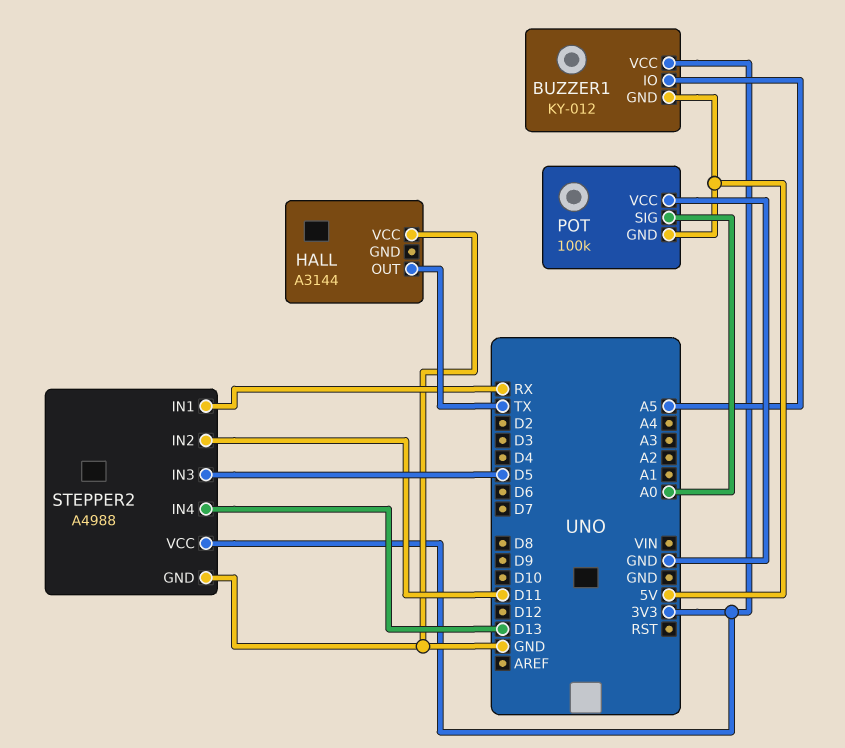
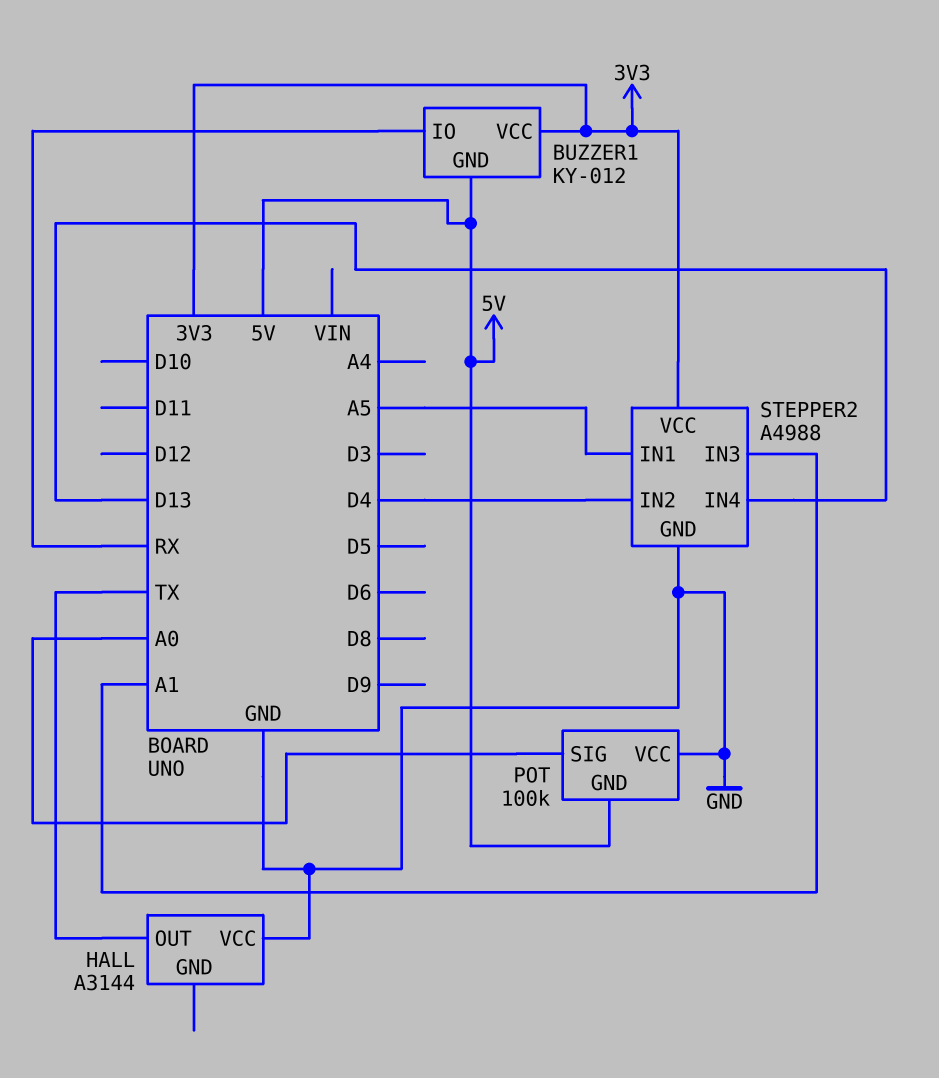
BUZZER1 pin IO: A5 -> RX
STEPPER2 pin IN1: RX -> A5
STEPPER2 pin IN2: D11 -> D4
STEPPER2 pin IN3: D5 -> A1

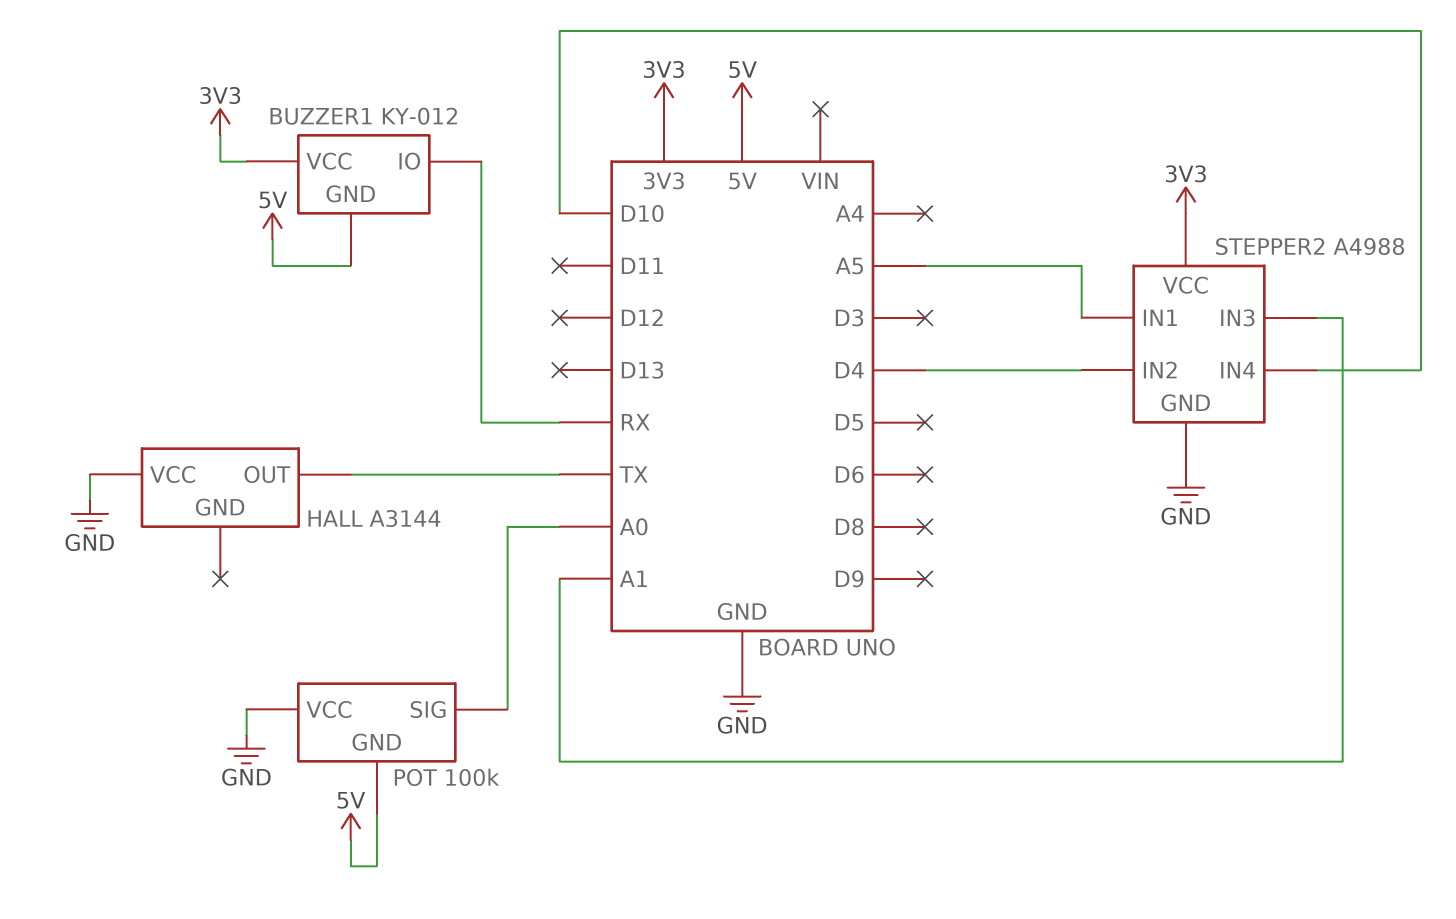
STEPPER2 pin IN4: D13 -> D10

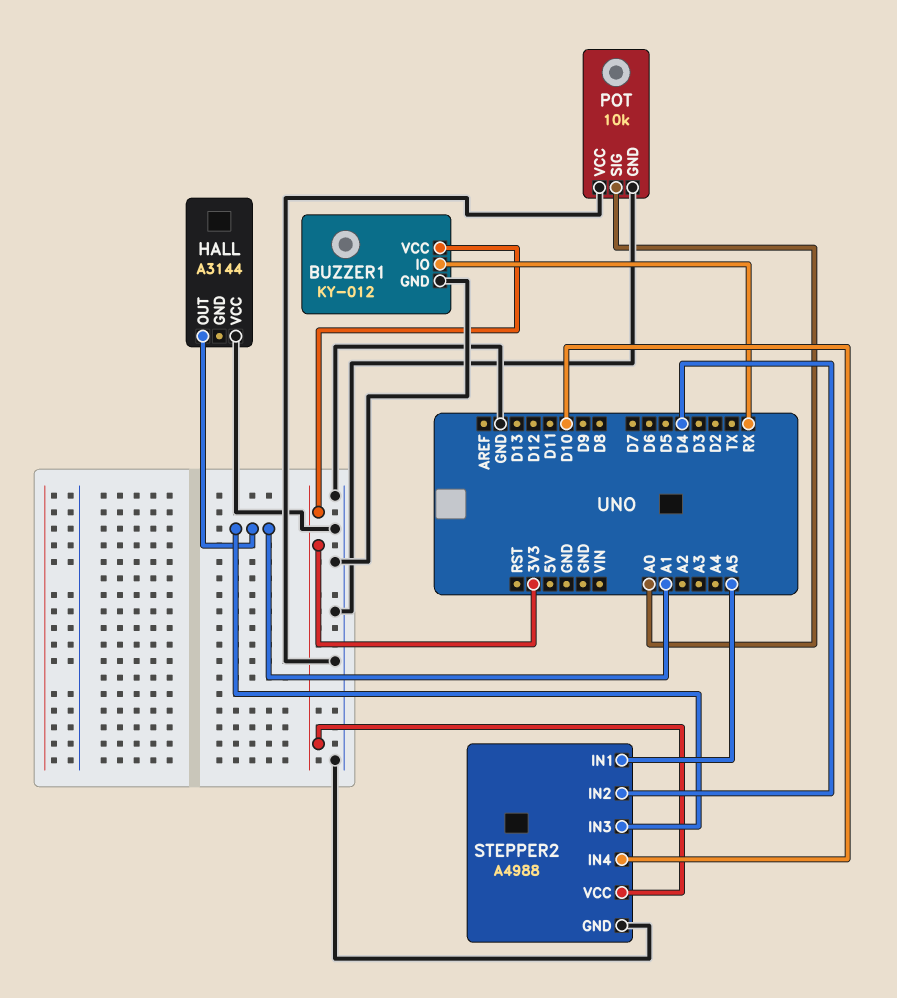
BUZZER1 pin GND: 5V -> GND
HALL pin OUT: TX -> A1
POT: 100k -> 10k
POT pin GND: 5V -> GND

